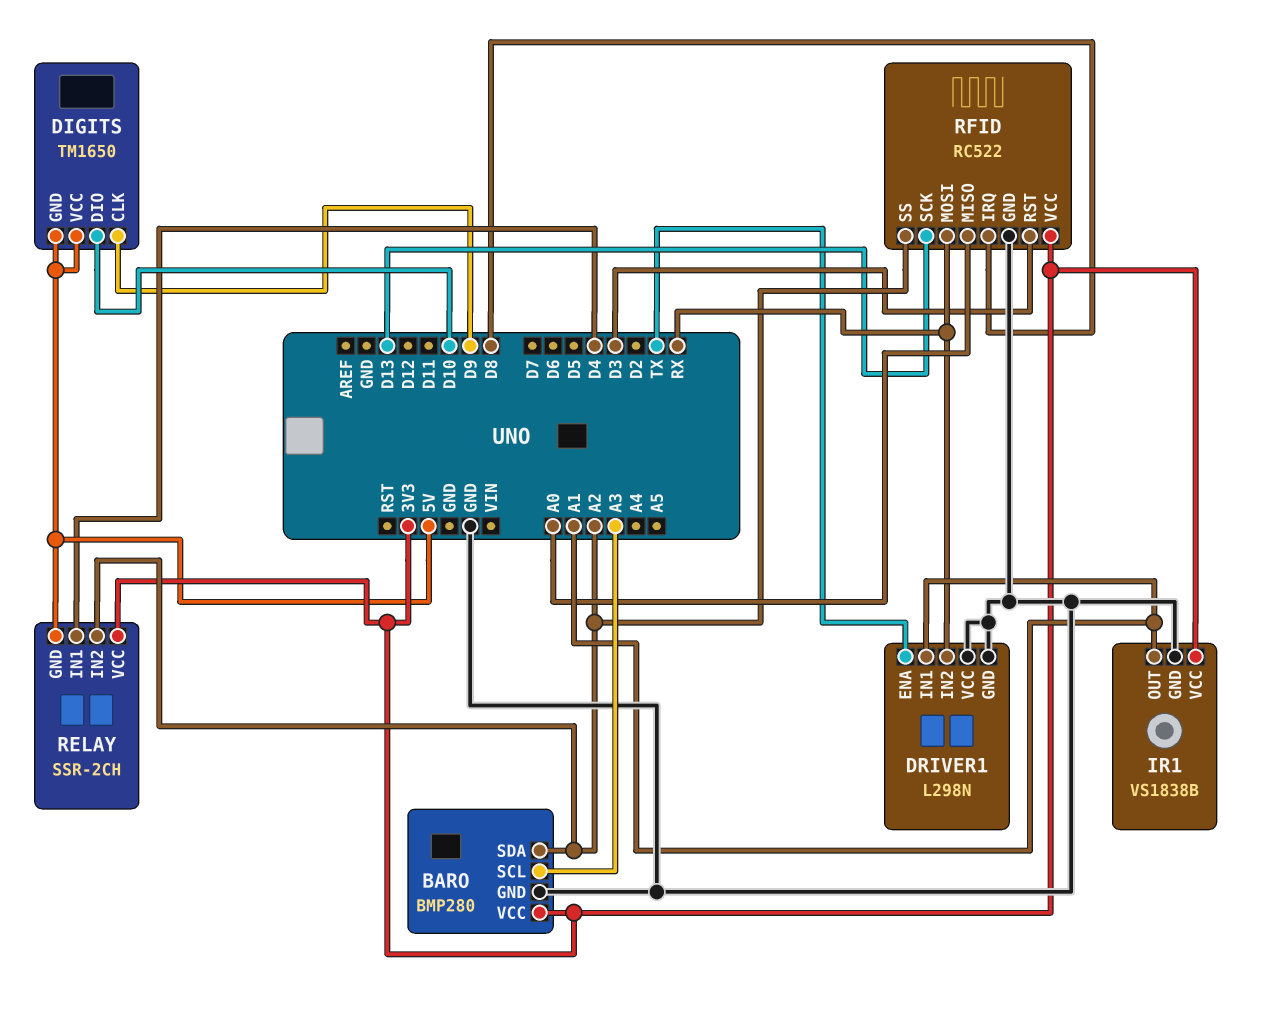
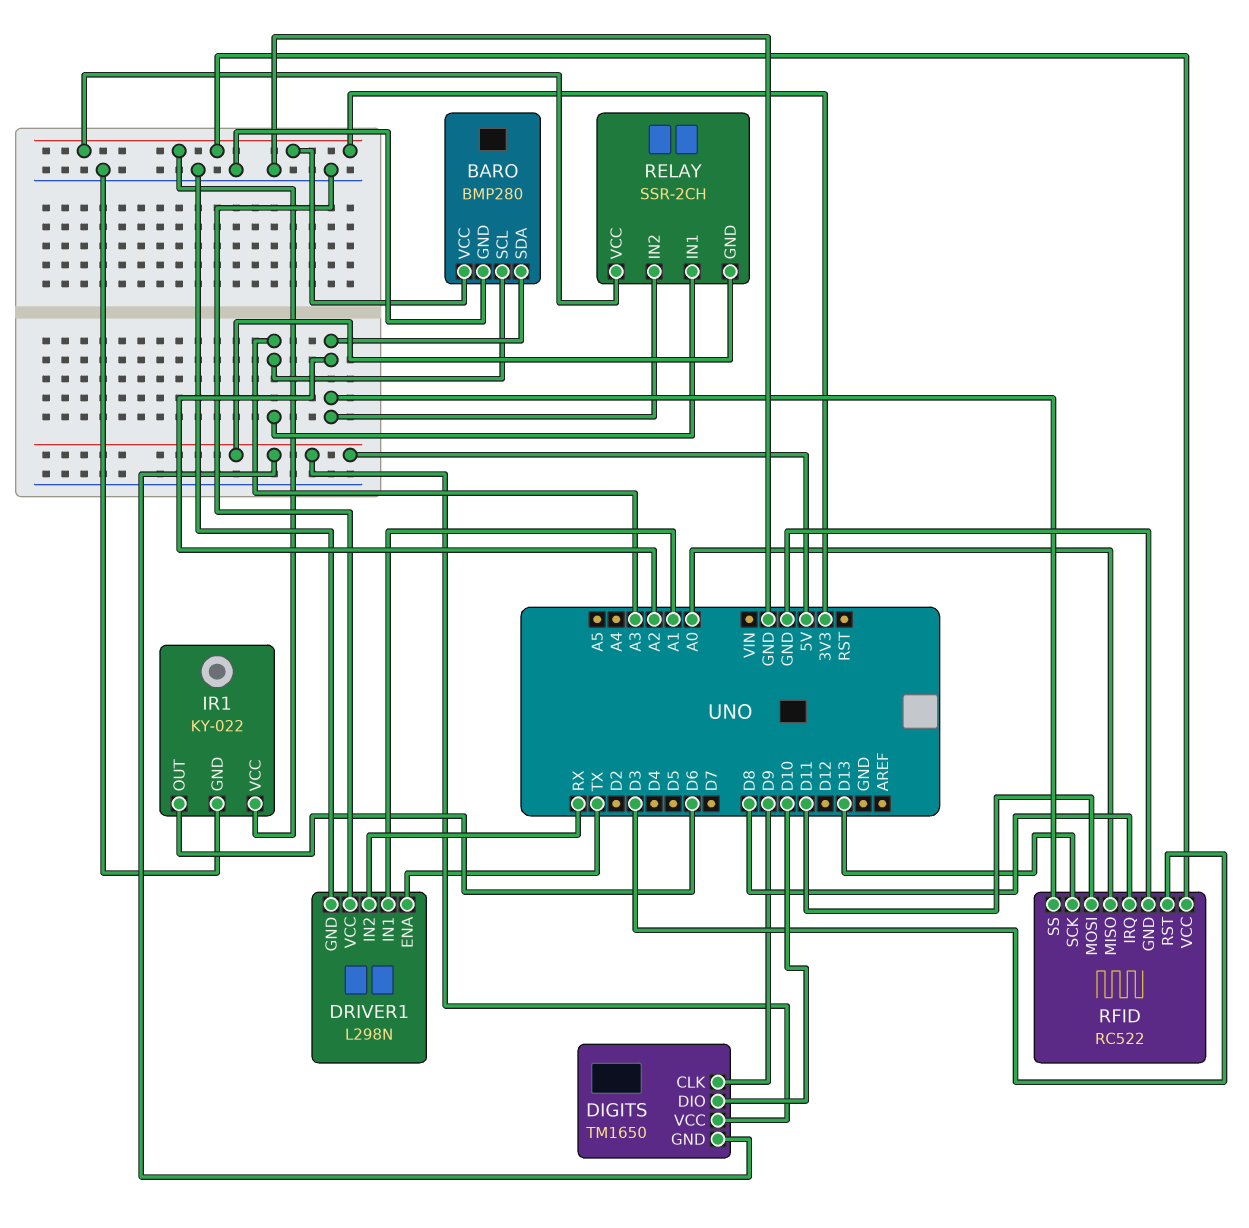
IR1: VS1838B -> KY-022
IR1 pin OUT: A1 -> D6
RELAY pin IN1: D4 -> A3
RFID pin MOSI: RX -> D11

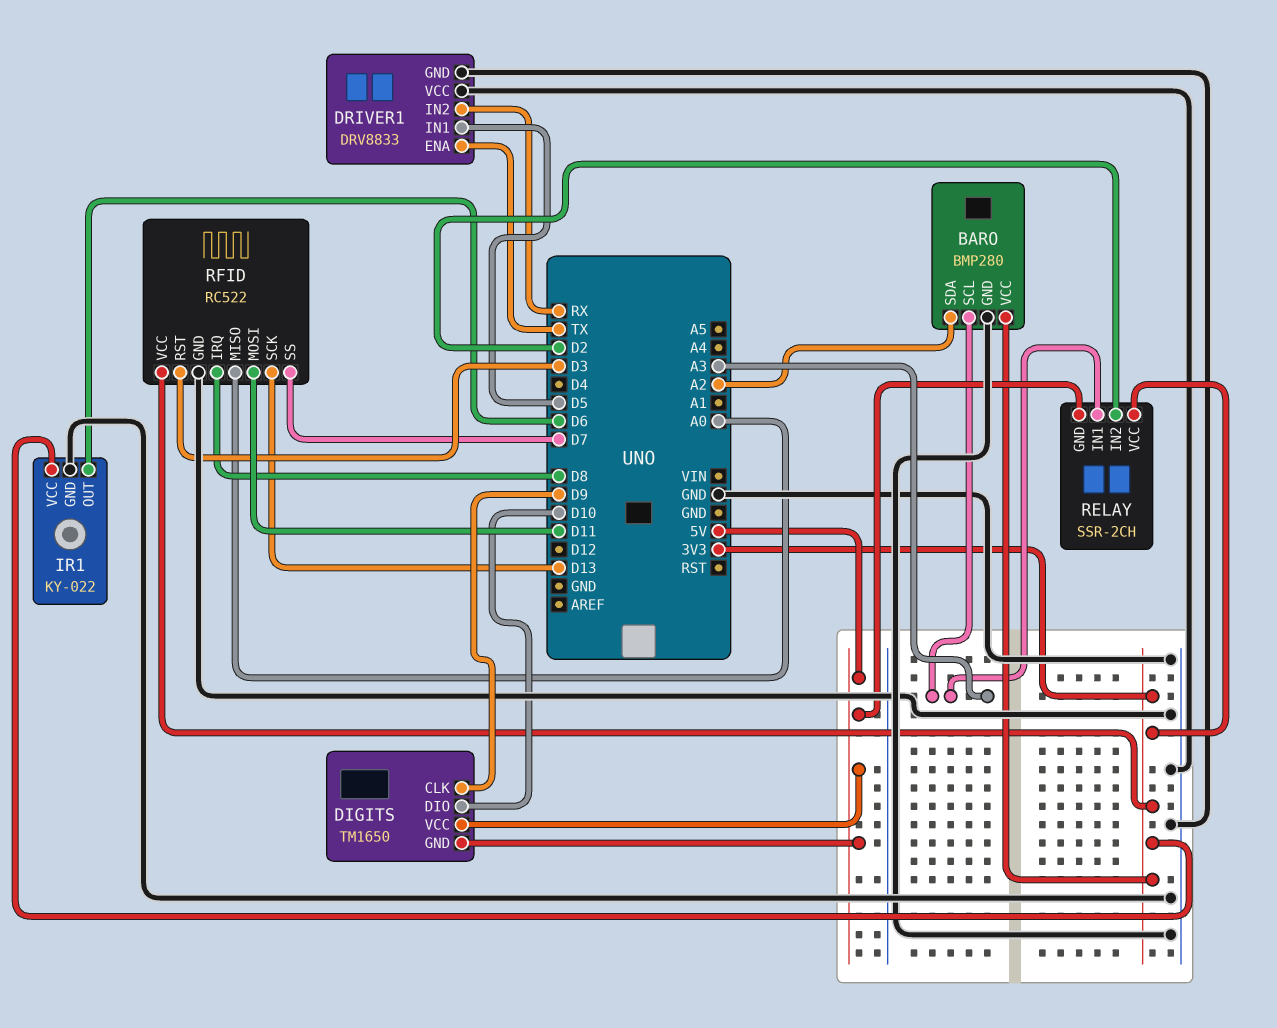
DRIVER1: L298N -> DRV8833
DRIVER1 pin IN1: A1 -> D5
RELAY pin IN2: A2 -> D2
RFID pin SS: A2 -> D7

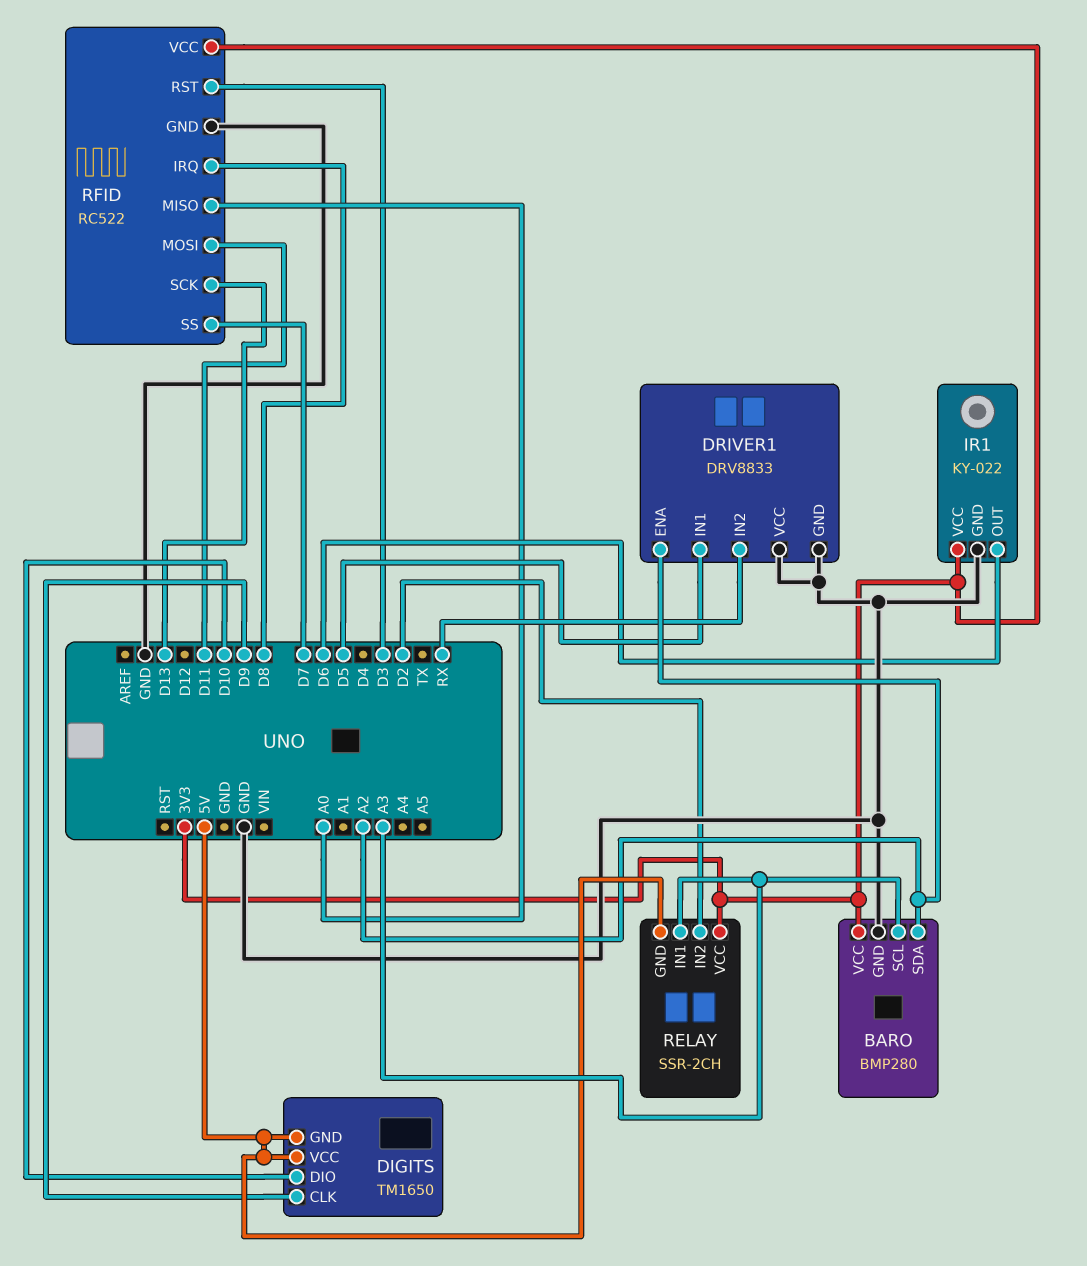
DRIVER1 pin ENA: TX -> A2

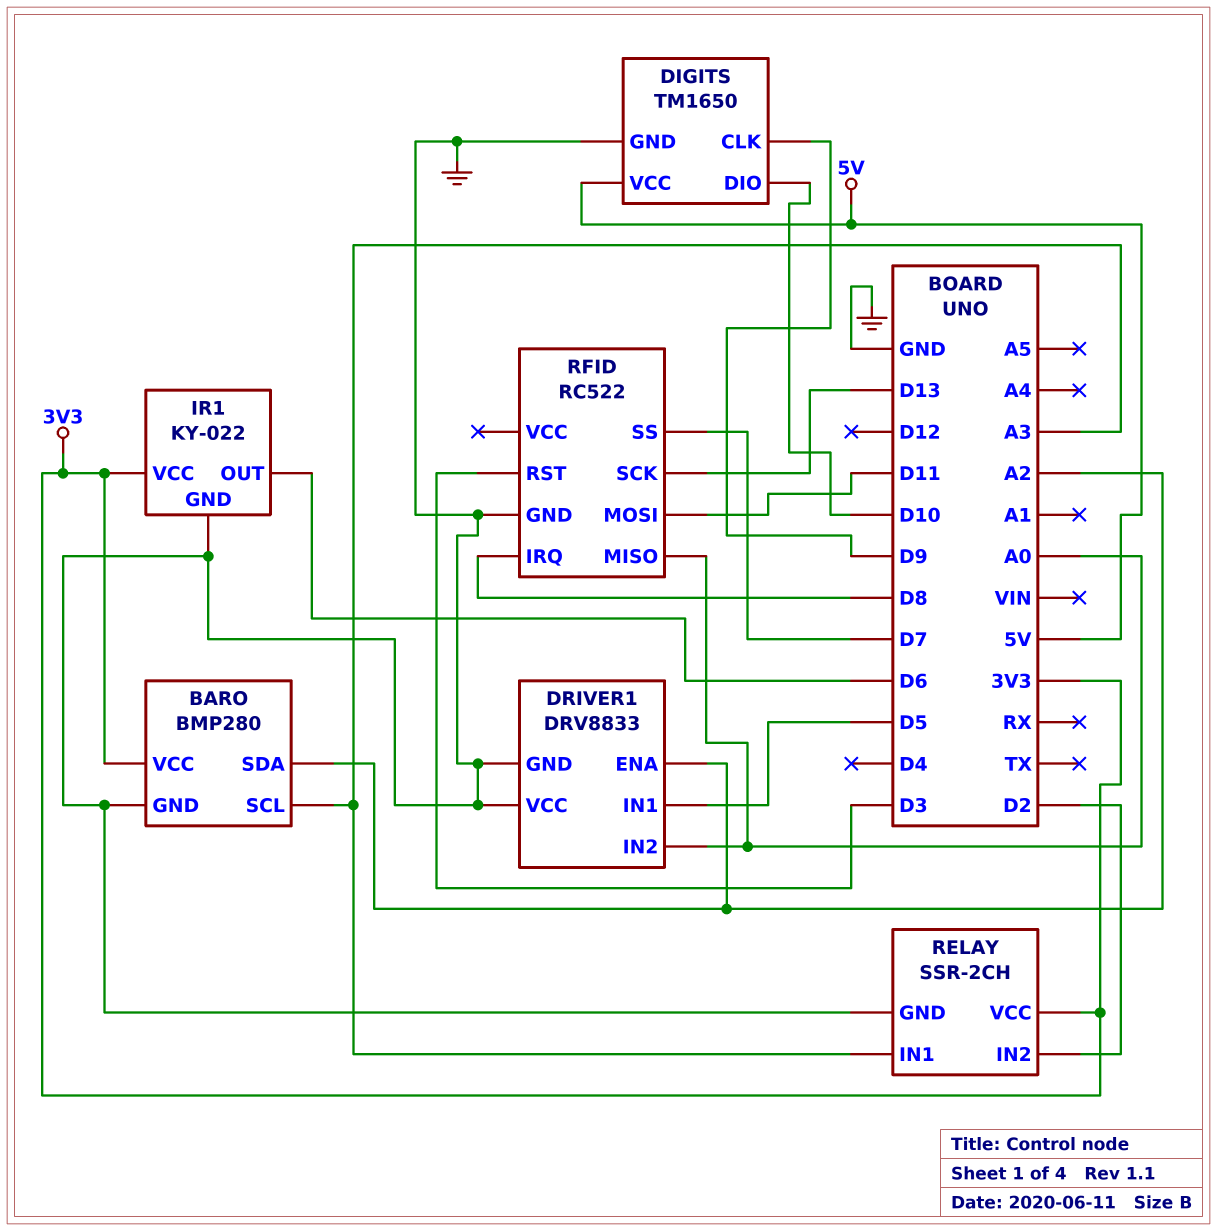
DIGITS pin GND: 5V -> GND
DRIVER1 pin IN2: RX -> A0
RELAY pin GND: 5V -> GND
RFID pin VCC: 3V3 -> none

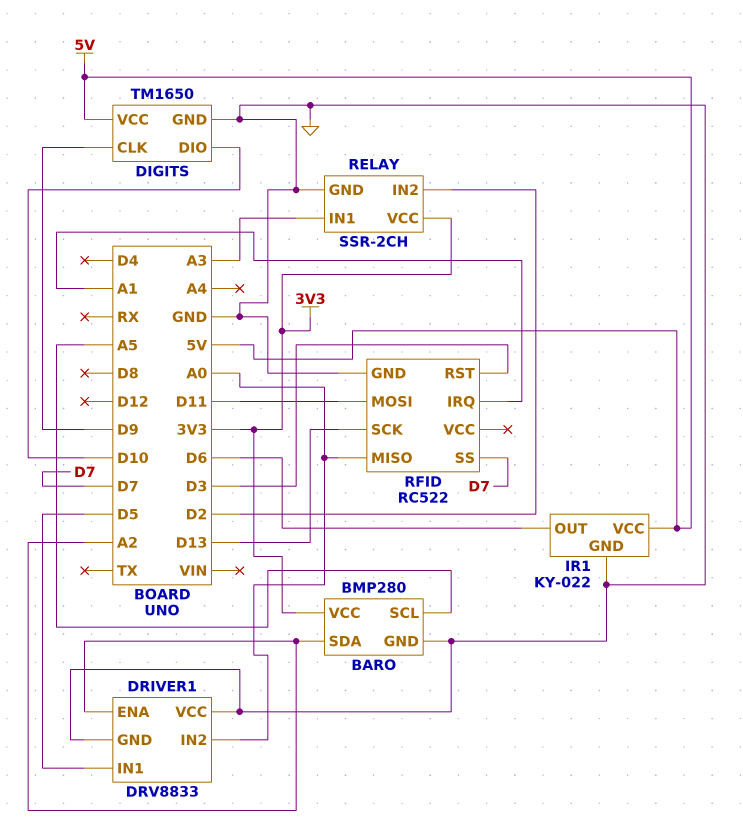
BARO pin SCL: A3 -> A5
IR1 pin VCC: 3V3 -> 5V
RFID pin IRQ: D8 -> A1

